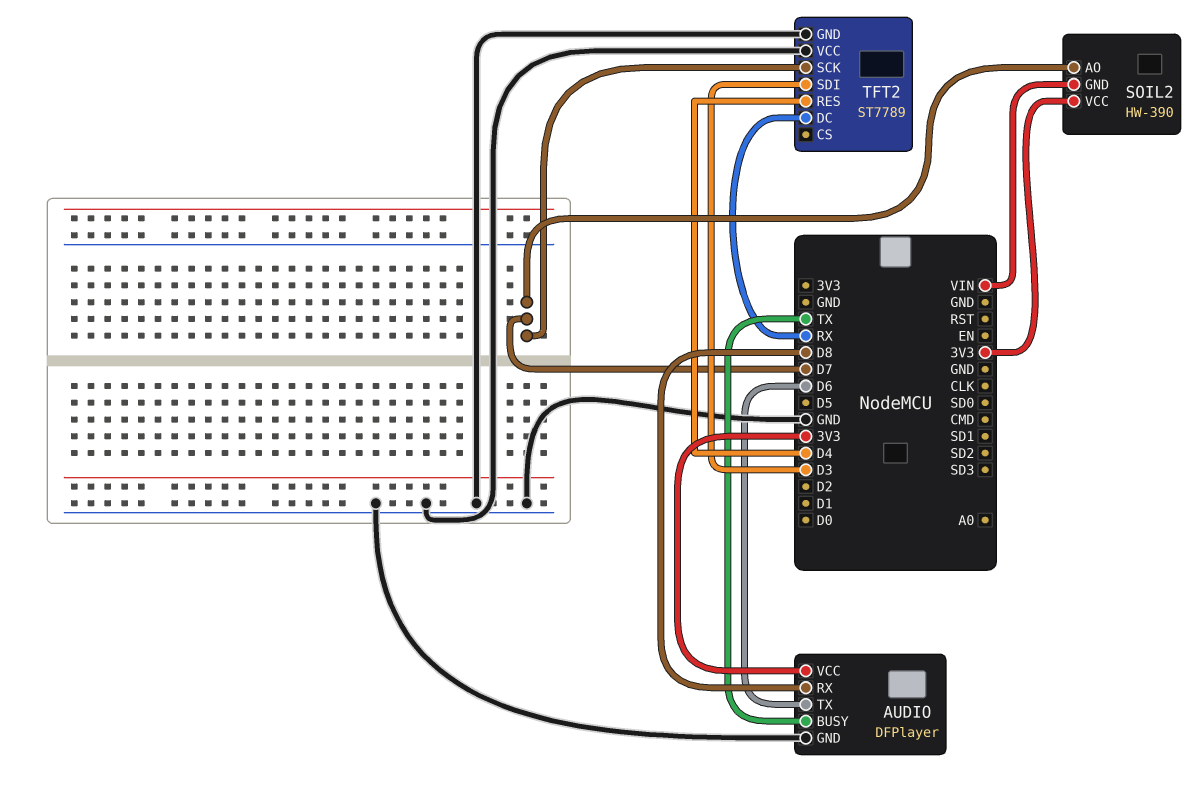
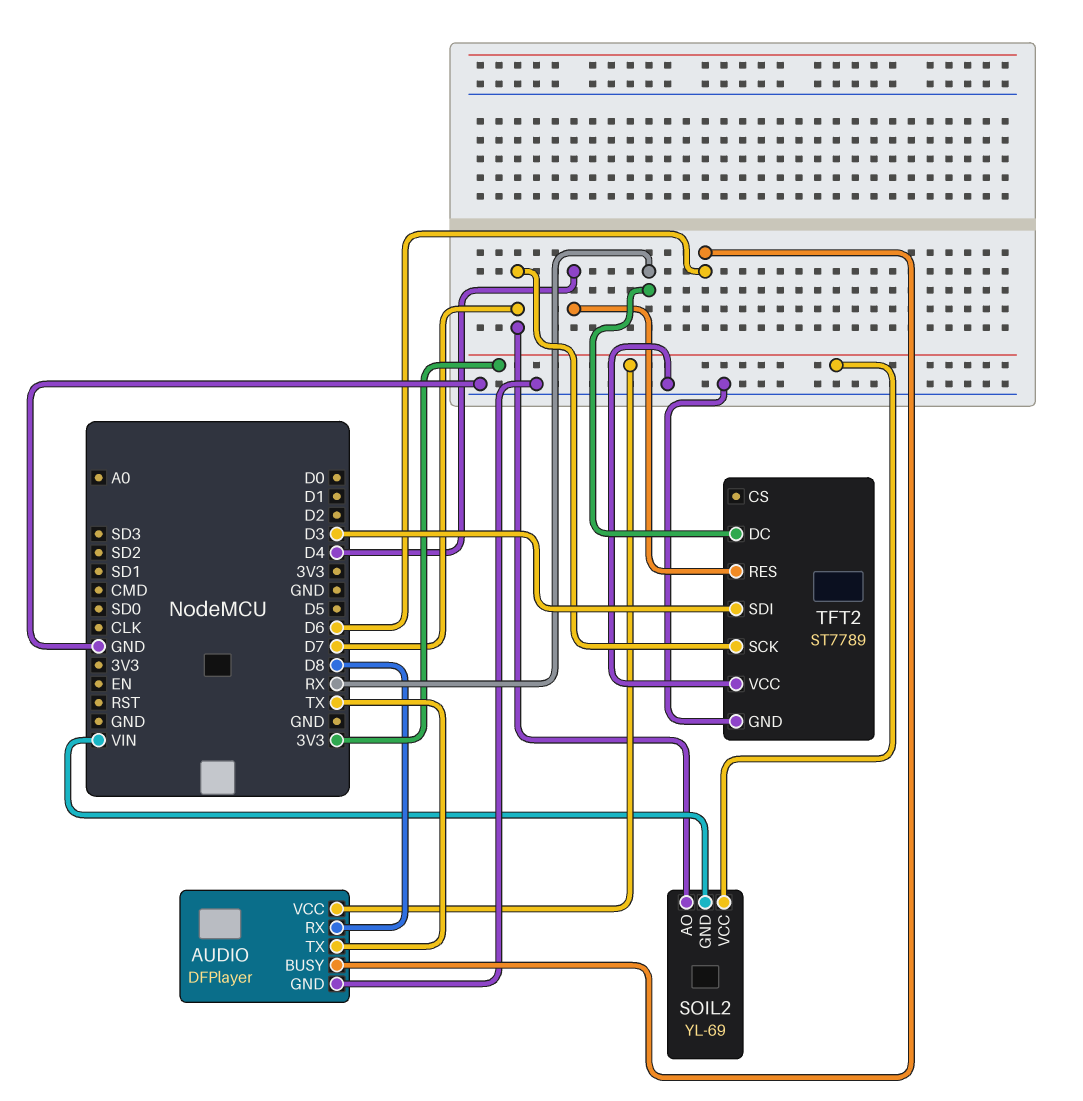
AUDIO pin BUSY: TX -> D6
AUDIO pin TX: D6 -> TX
SOIL2: HW-390 -> YL-69

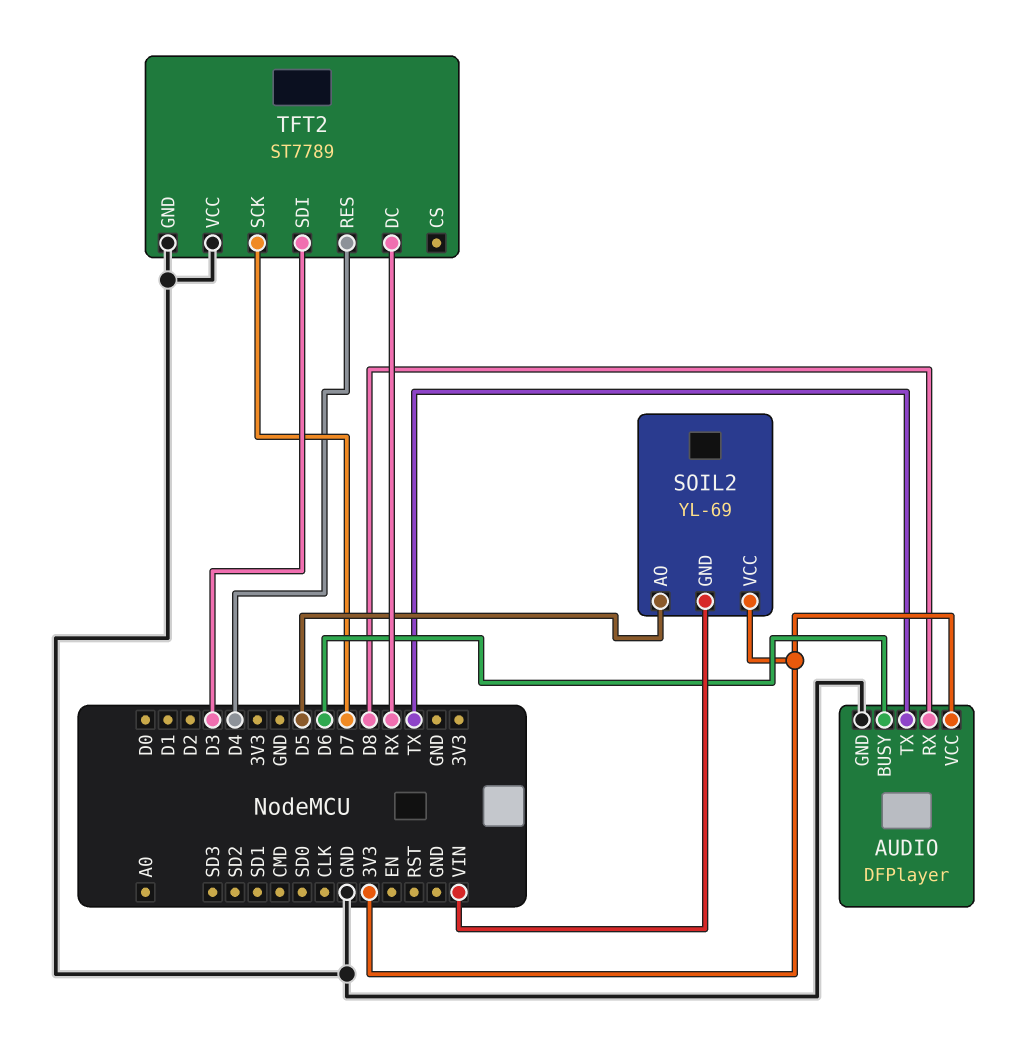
SOIL2 pin AO: D7 -> D5

